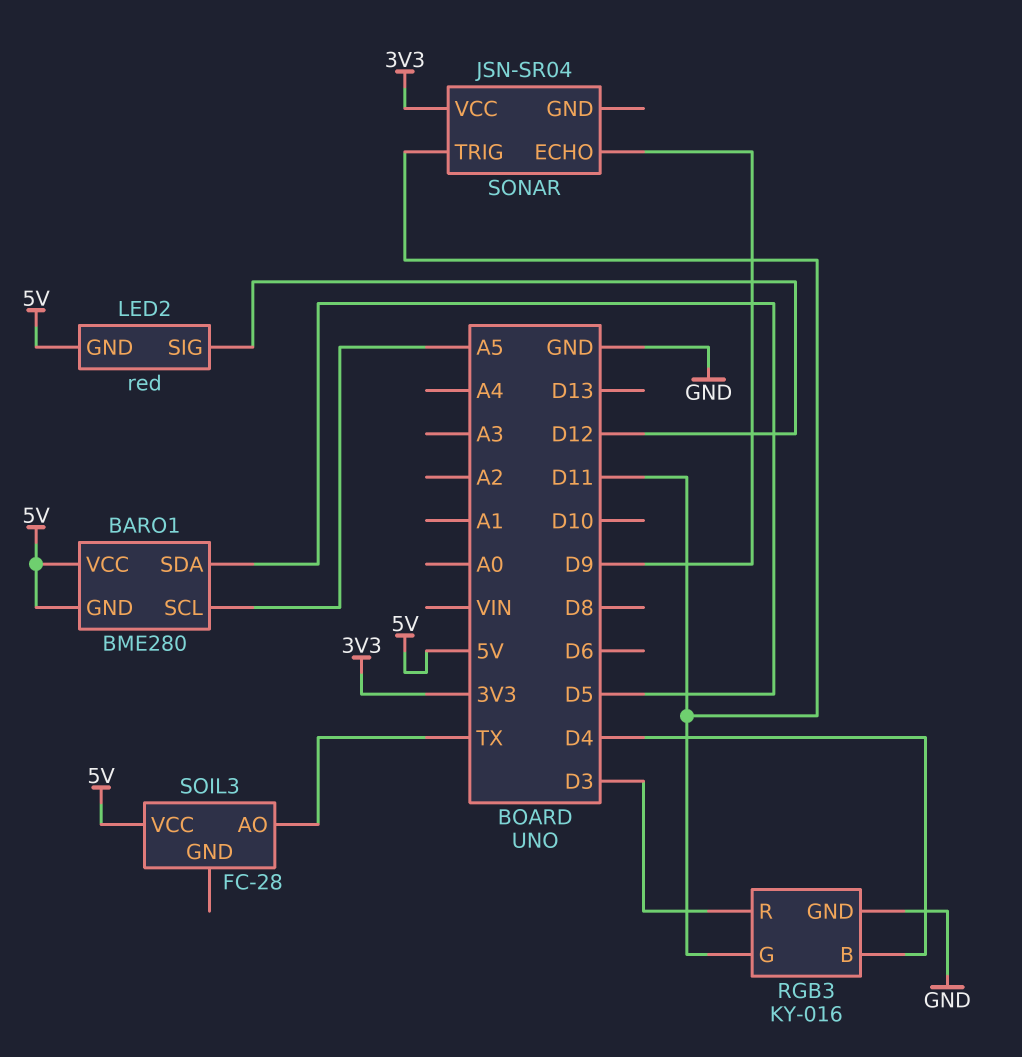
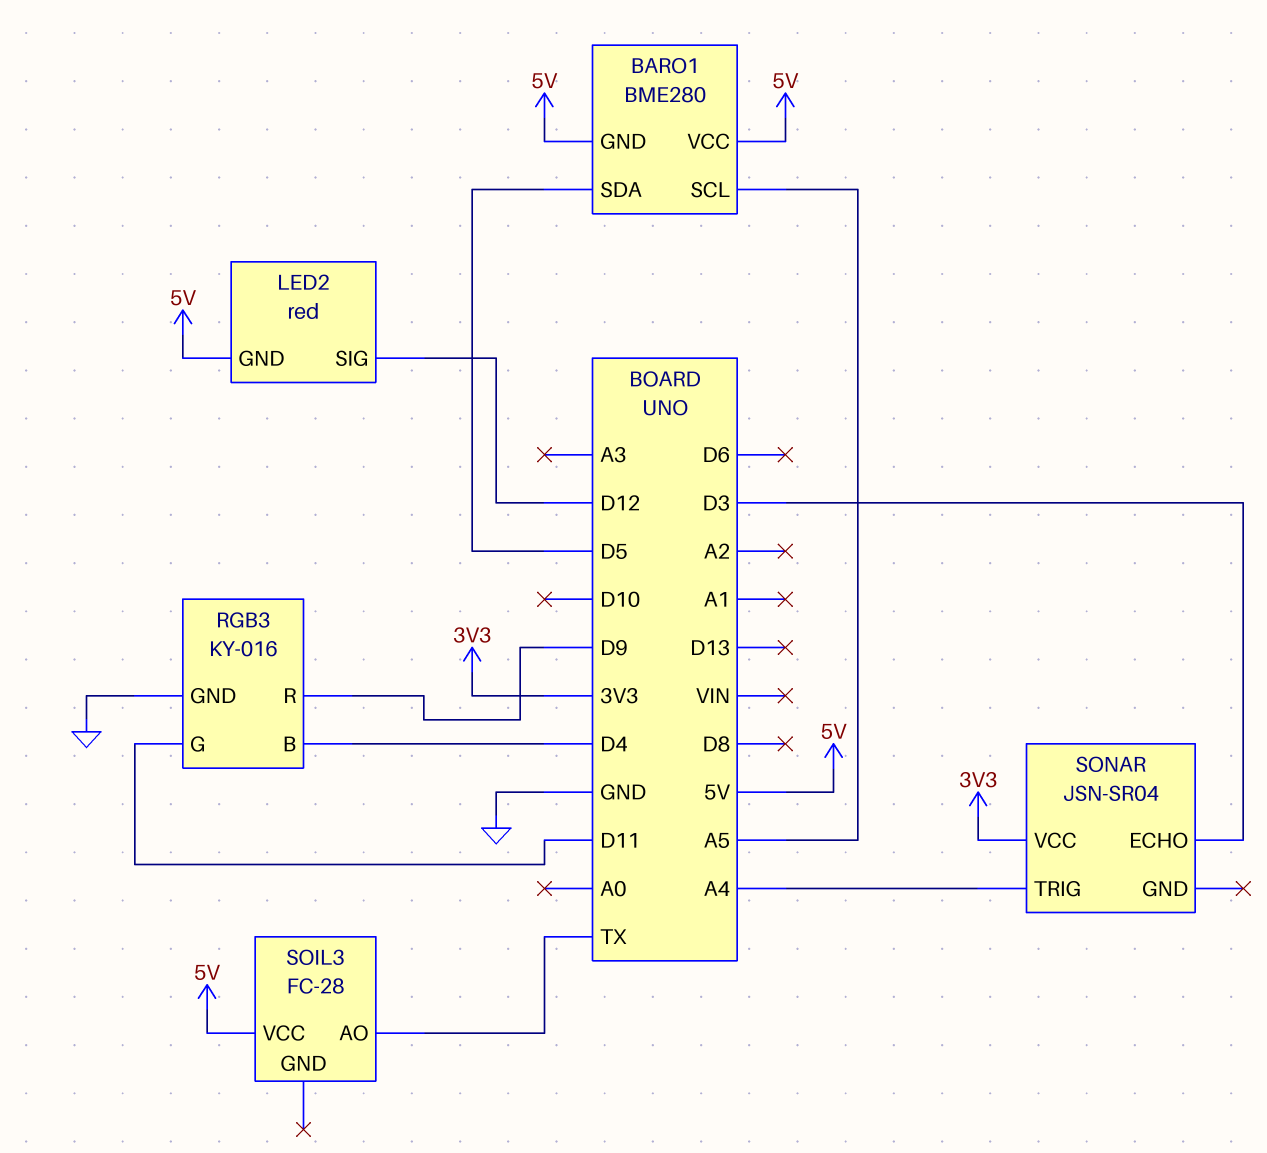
RGB3 pin R: D3 -> D9
SONAR pin ECHO: D9 -> D3
SONAR pin TRIG: D11 -> A4

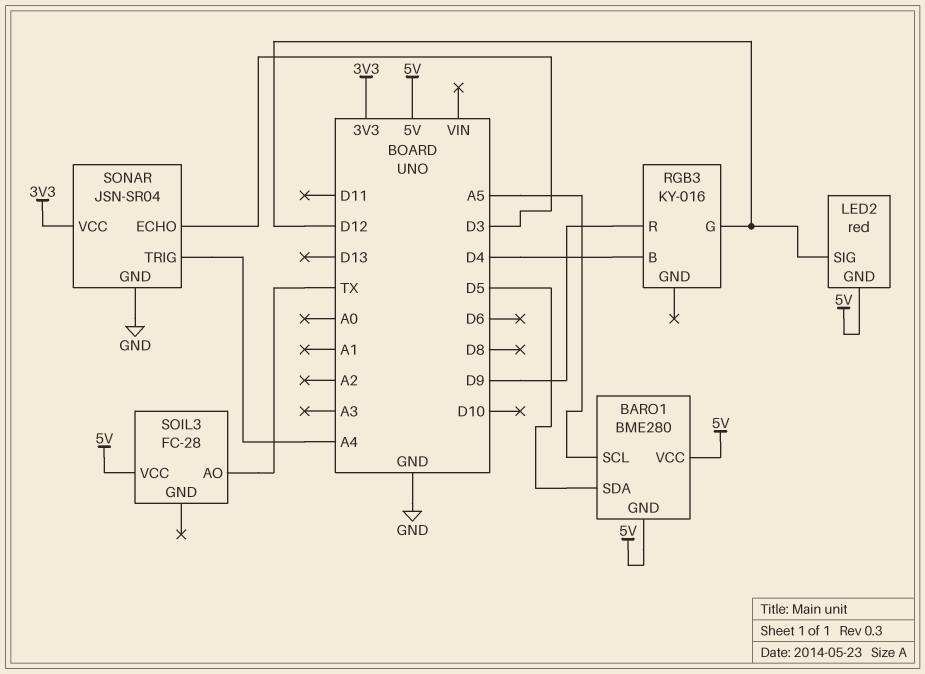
RGB3 pin G: D11 -> D12
RGB3 pin GND: GND -> none
SONAR pin GND: none -> GND

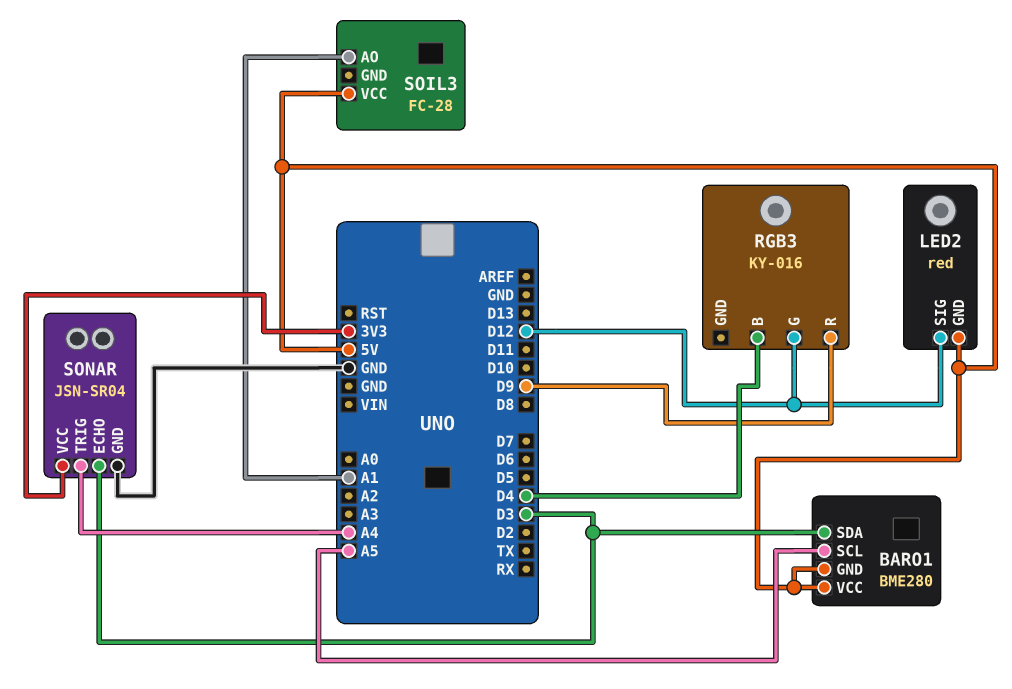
BARO1 pin SDA: D5 -> D3
SOIL3 pin AO: TX -> A1

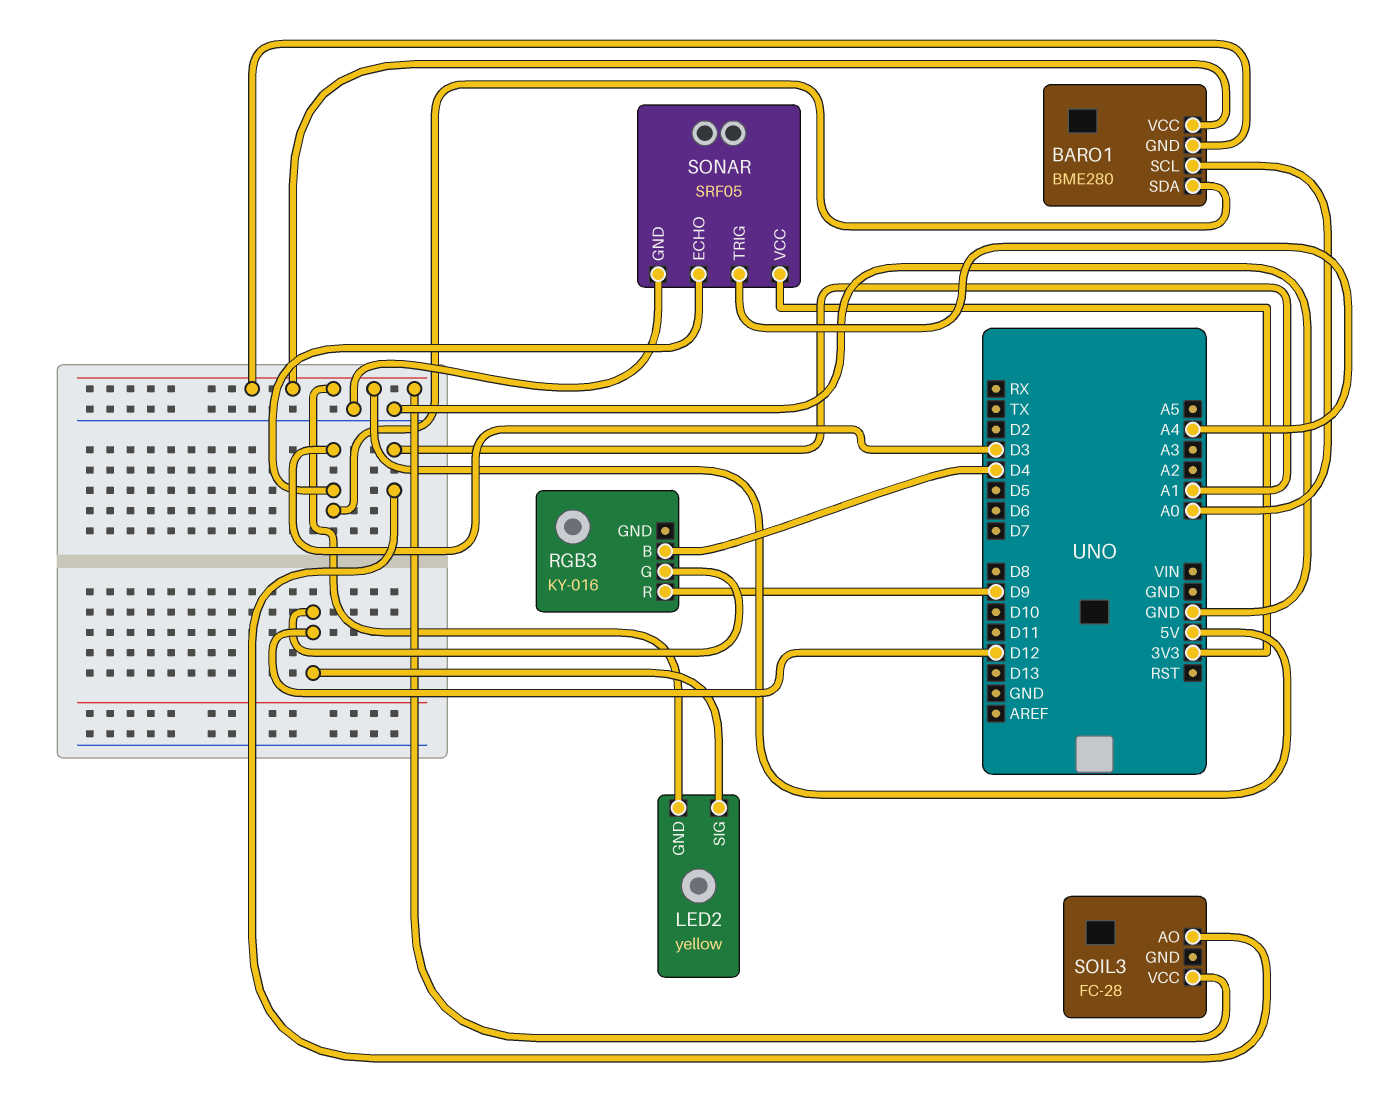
BARO1 pin SCL: A5 -> A0
LED2: red -> yellow
SONAR: JSN-SR04 -> SRF05

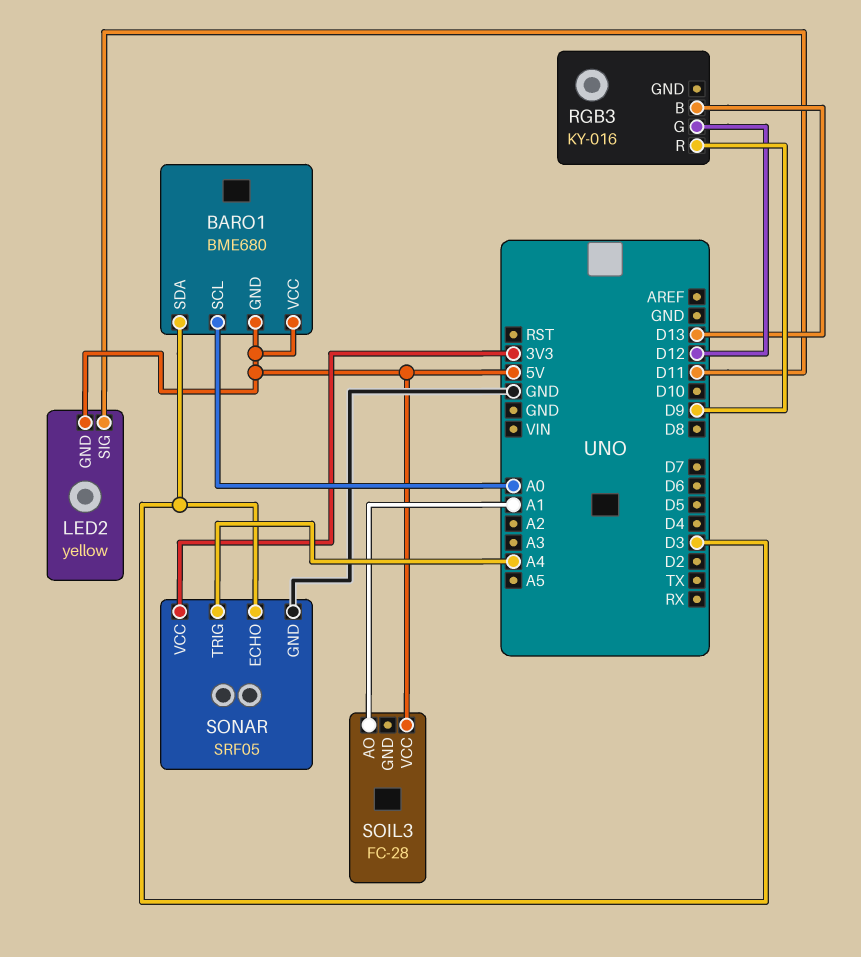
BARO1: BME280 -> BME680
LED2 pin SIG: D12 -> D11
RGB3 pin B: D4 -> D13

